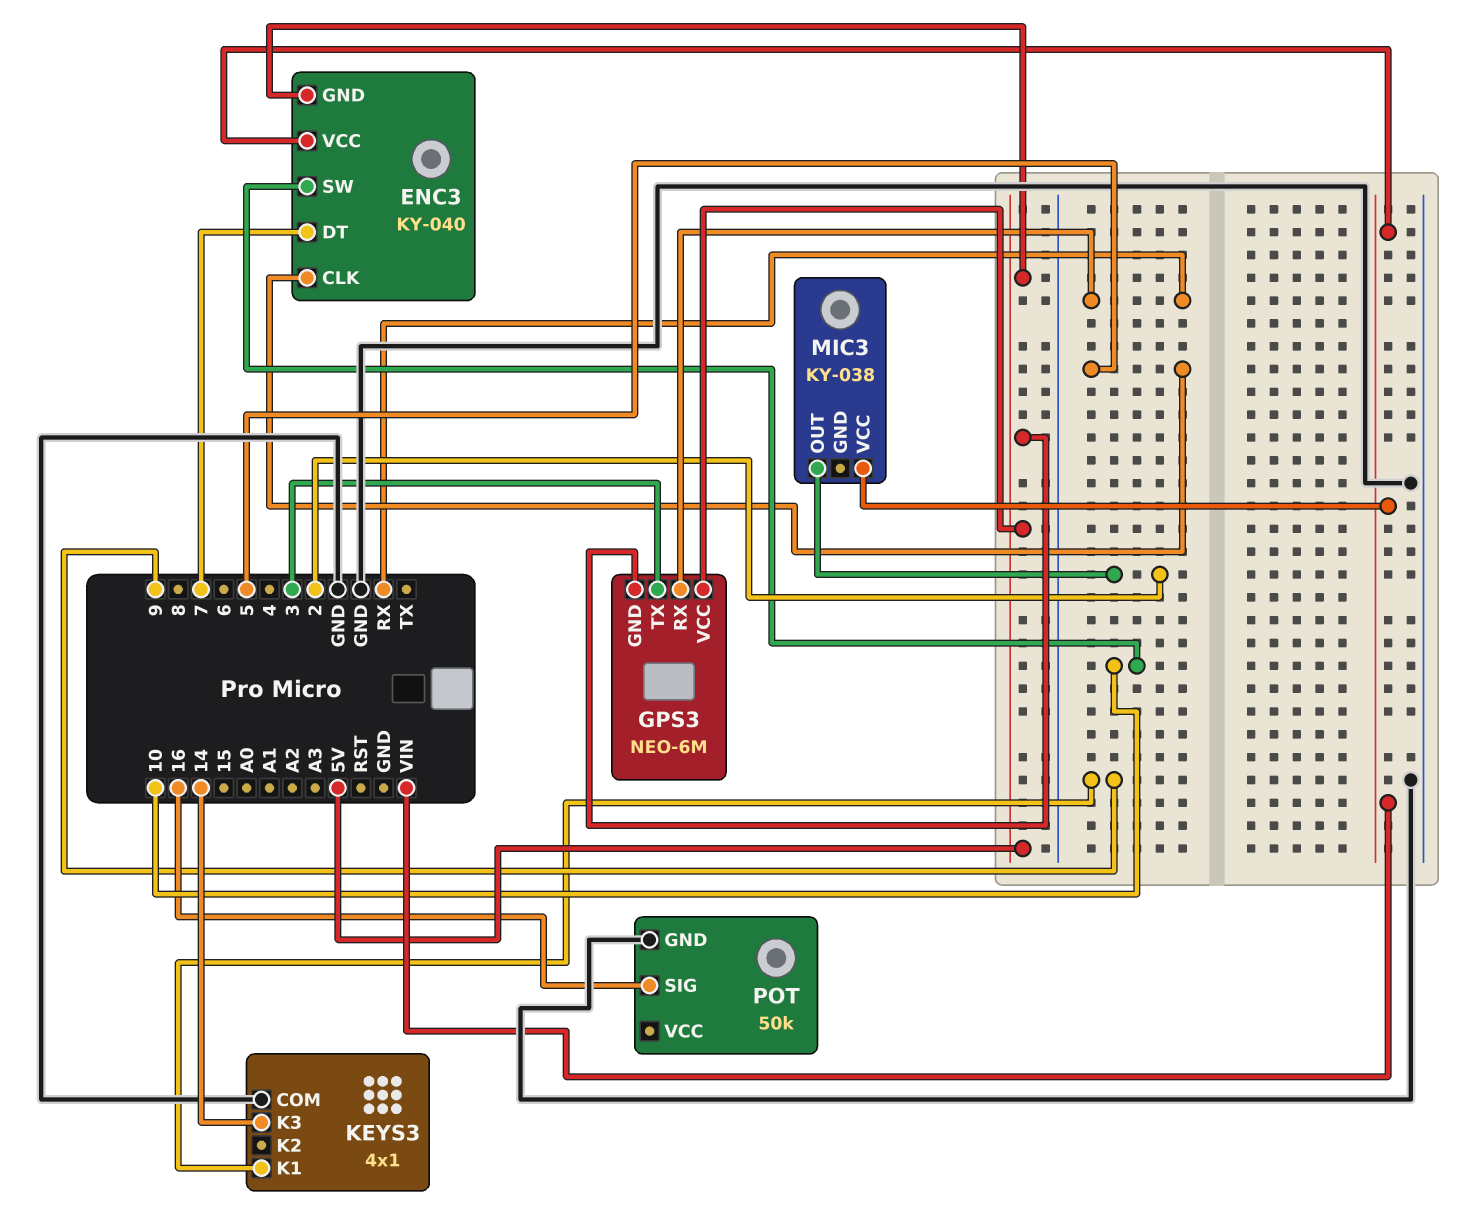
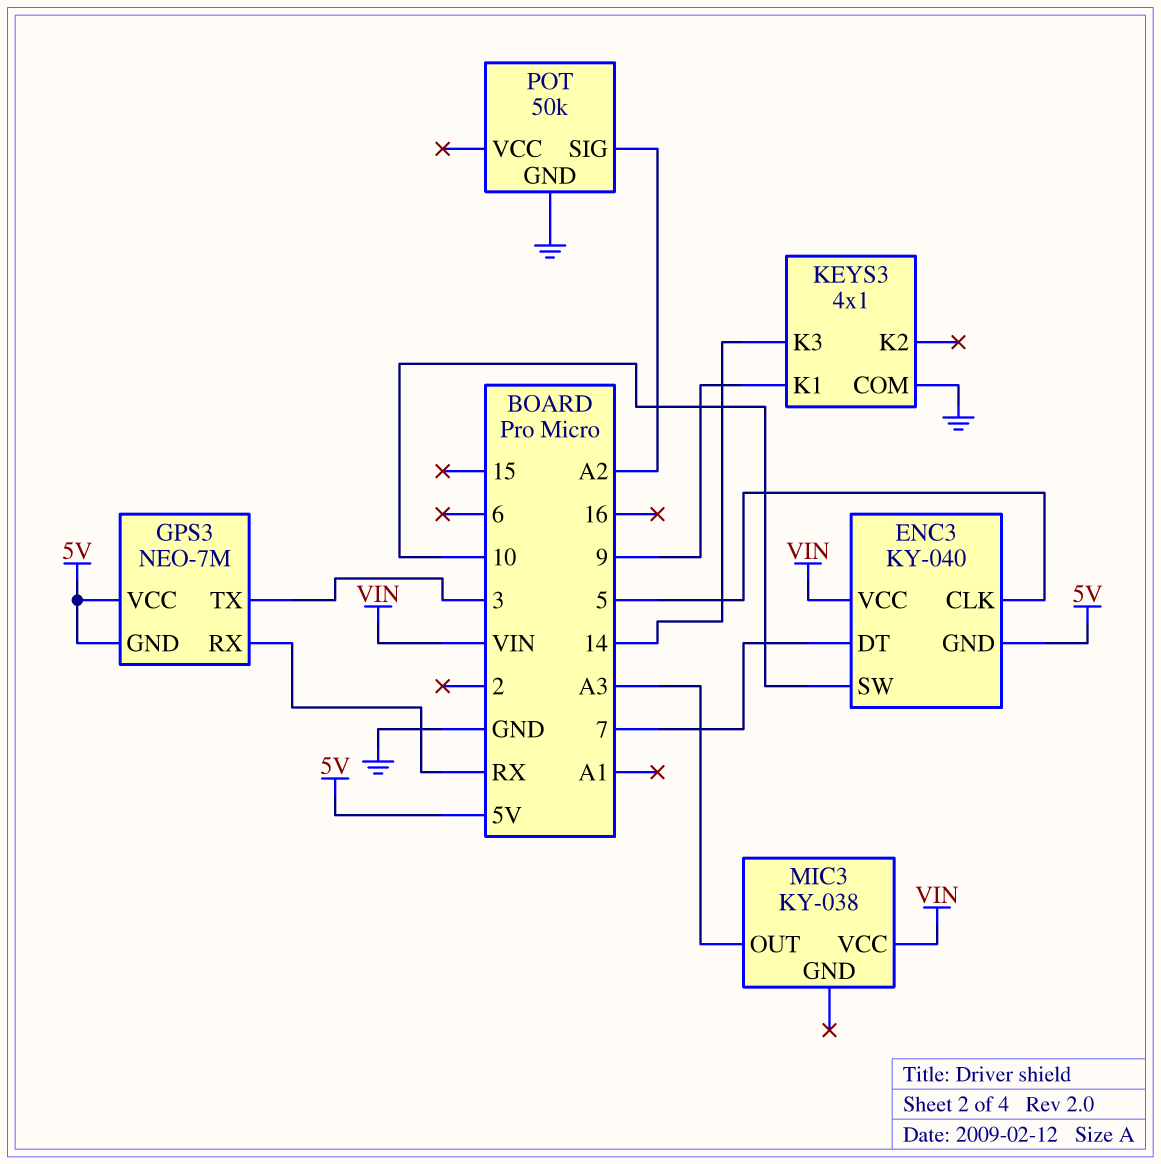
GPS3: NEO-6M -> NEO-7M
MIC3 pin OUT: 2 -> A3
POT pin SIG: 16 -> A2

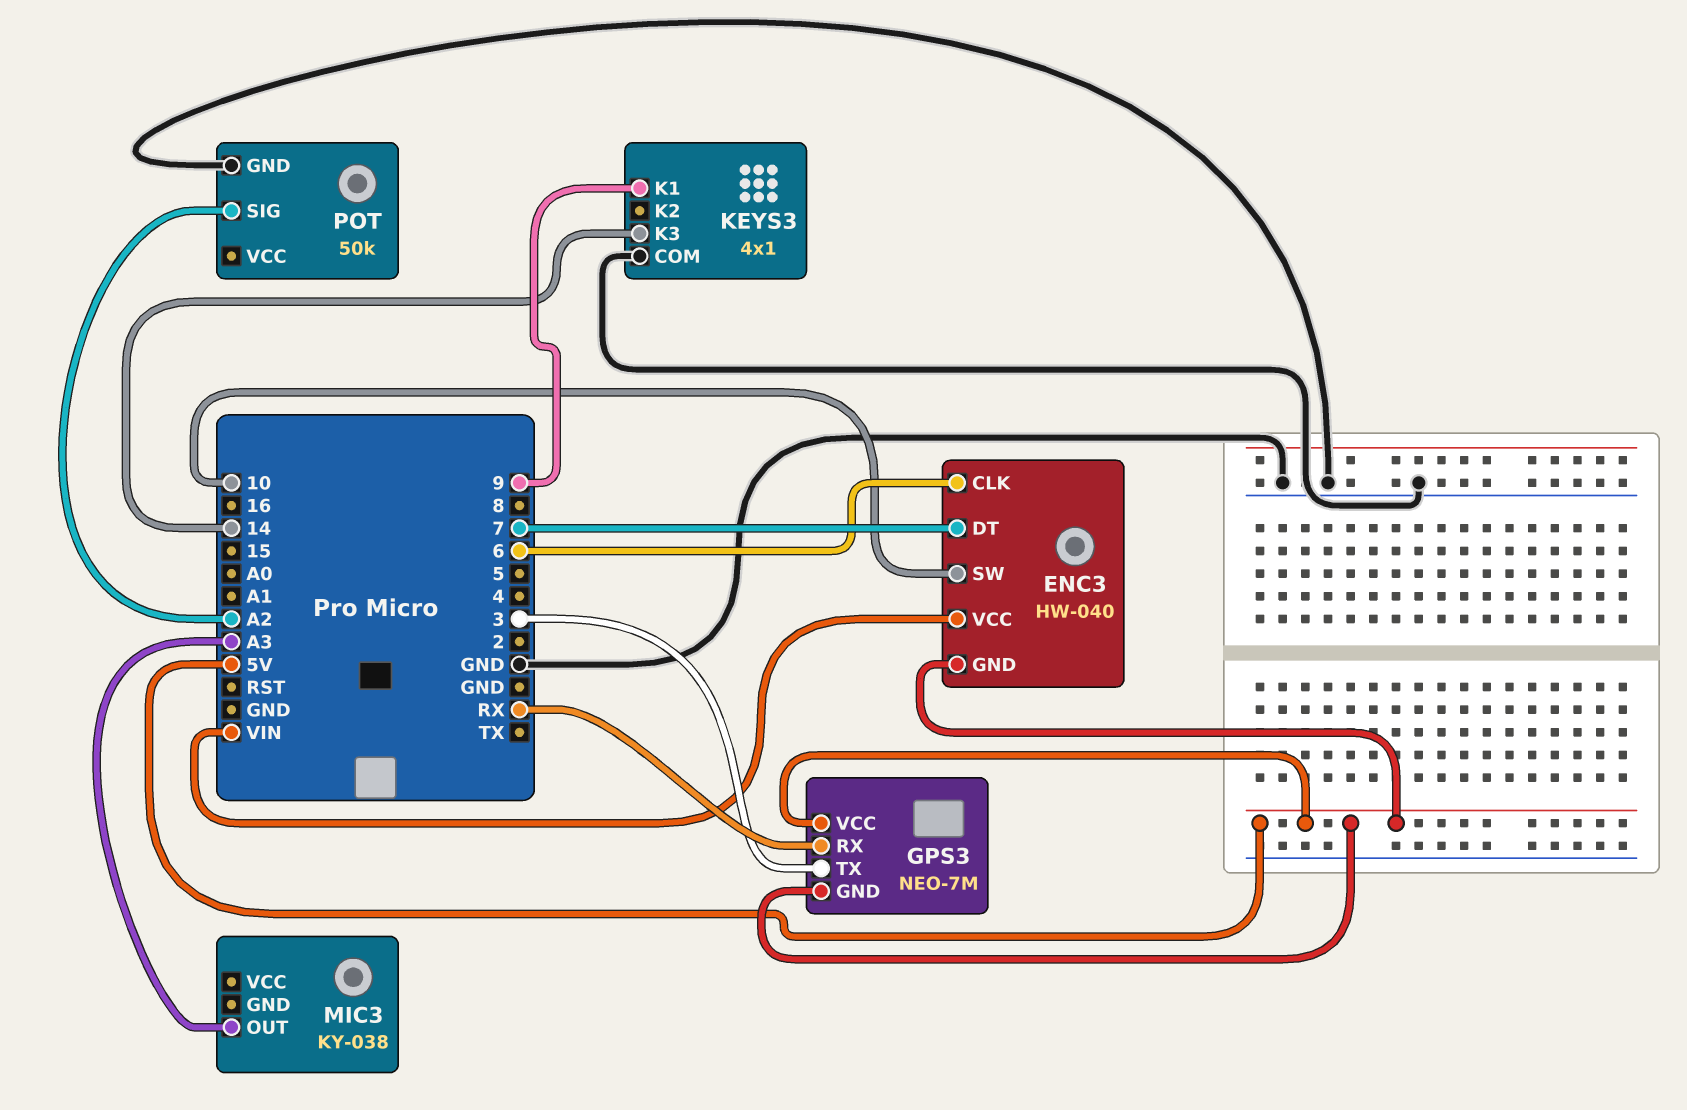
ENC3: KY-040 -> HW-040
ENC3 pin CLK: 5 -> 6
MIC3 pin VCC: VIN -> none

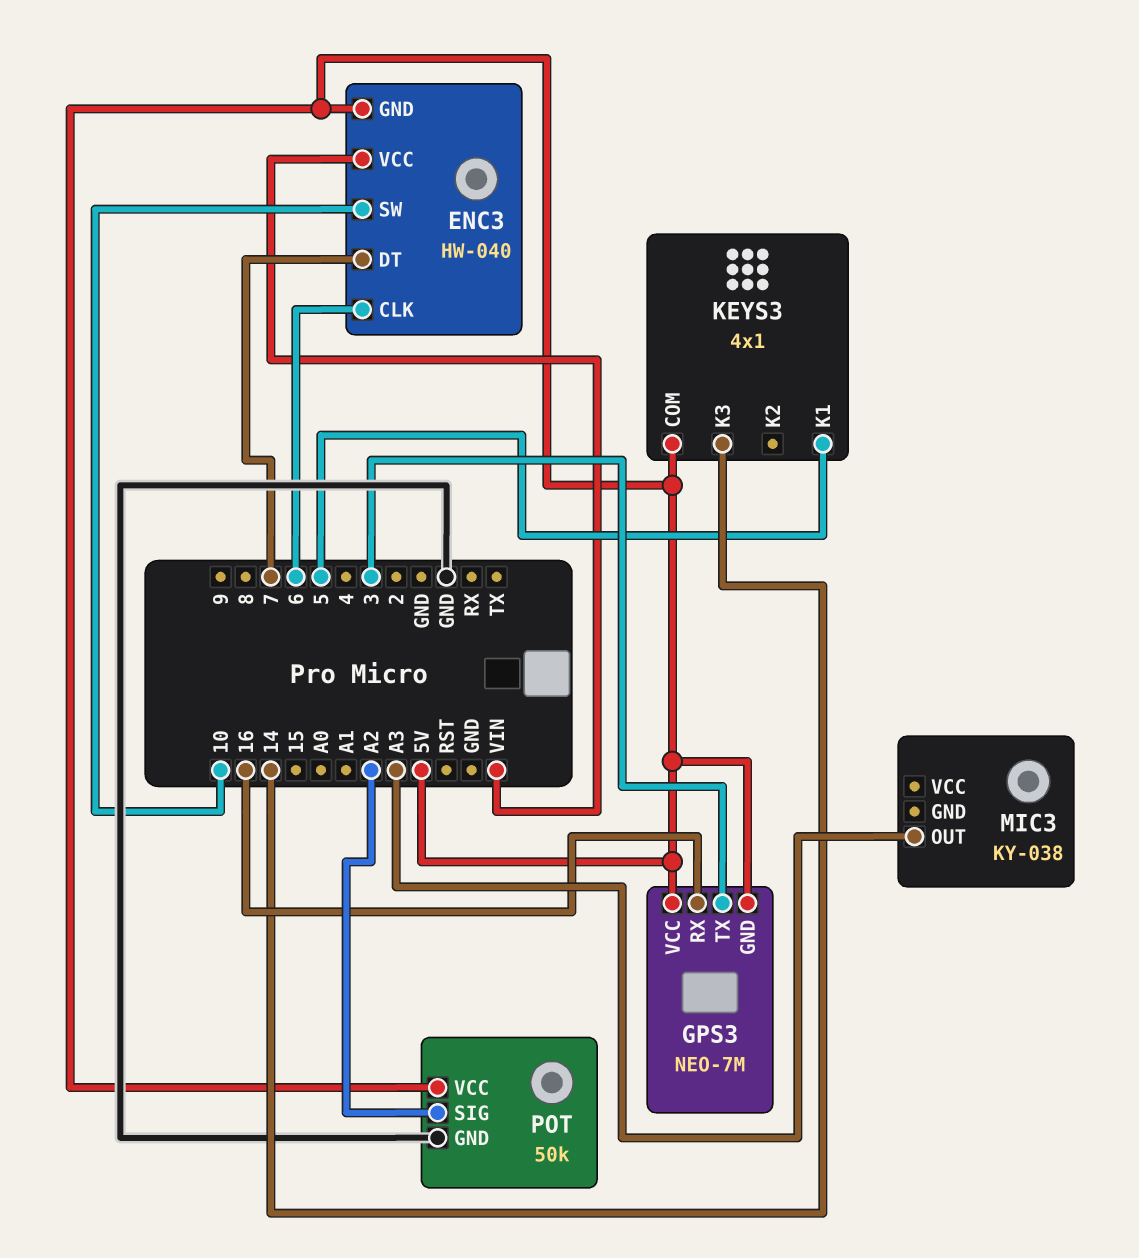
GPS3 pin RX: RX -> 16
KEYS3 pin COM: GND -> 5V
KEYS3 pin K1: 9 -> 5
POT pin VCC: none -> 5V

